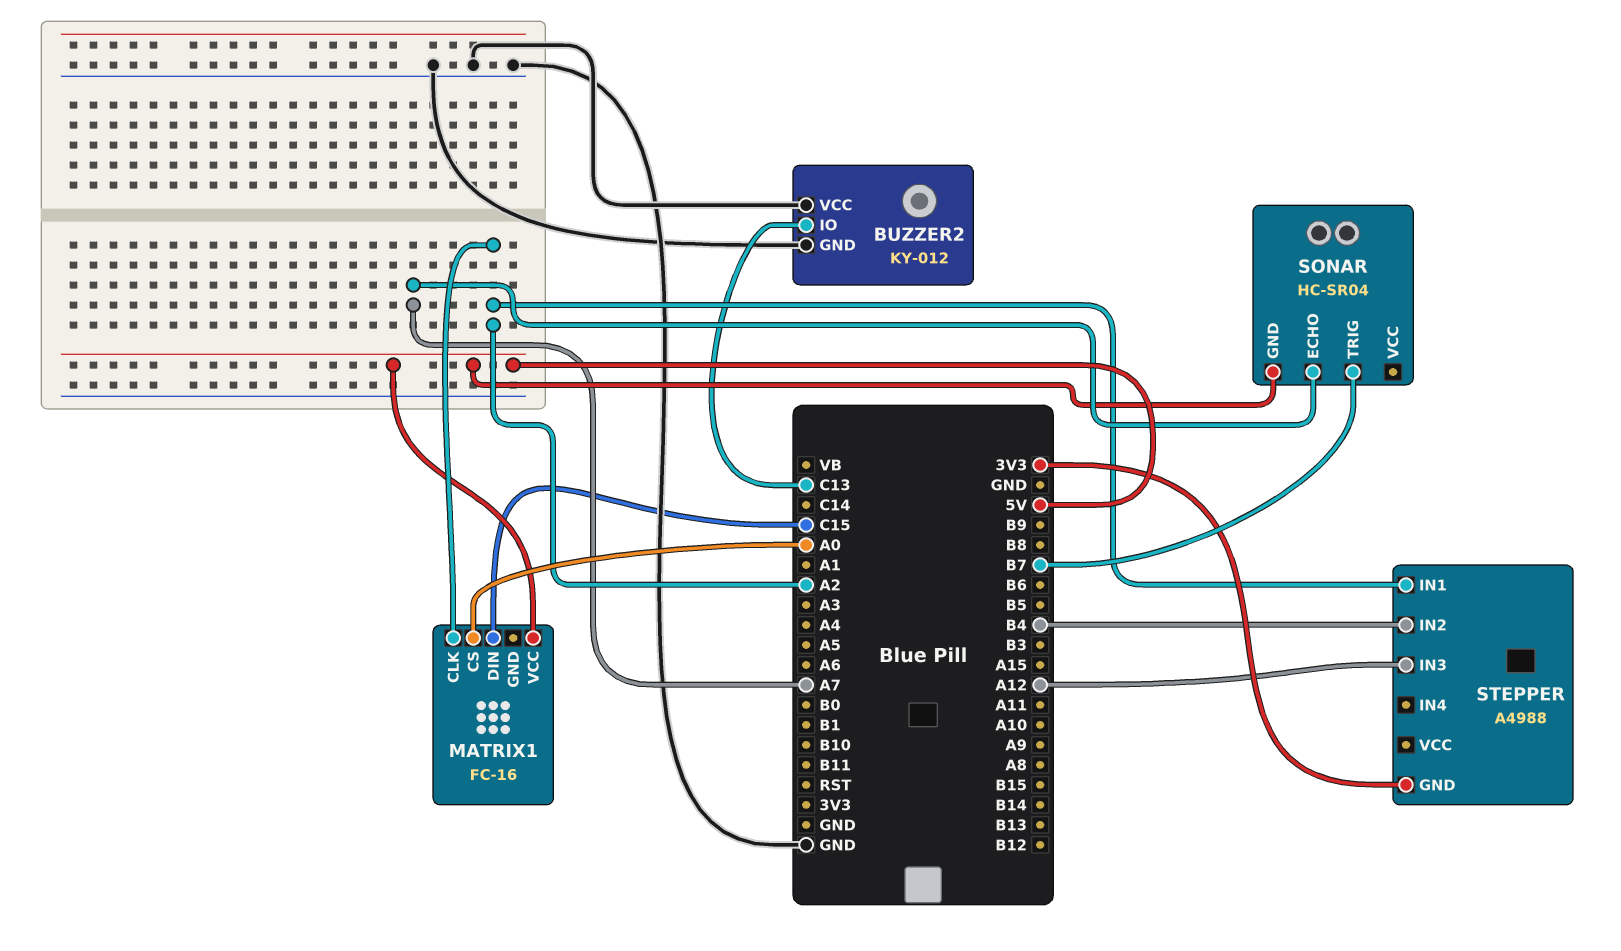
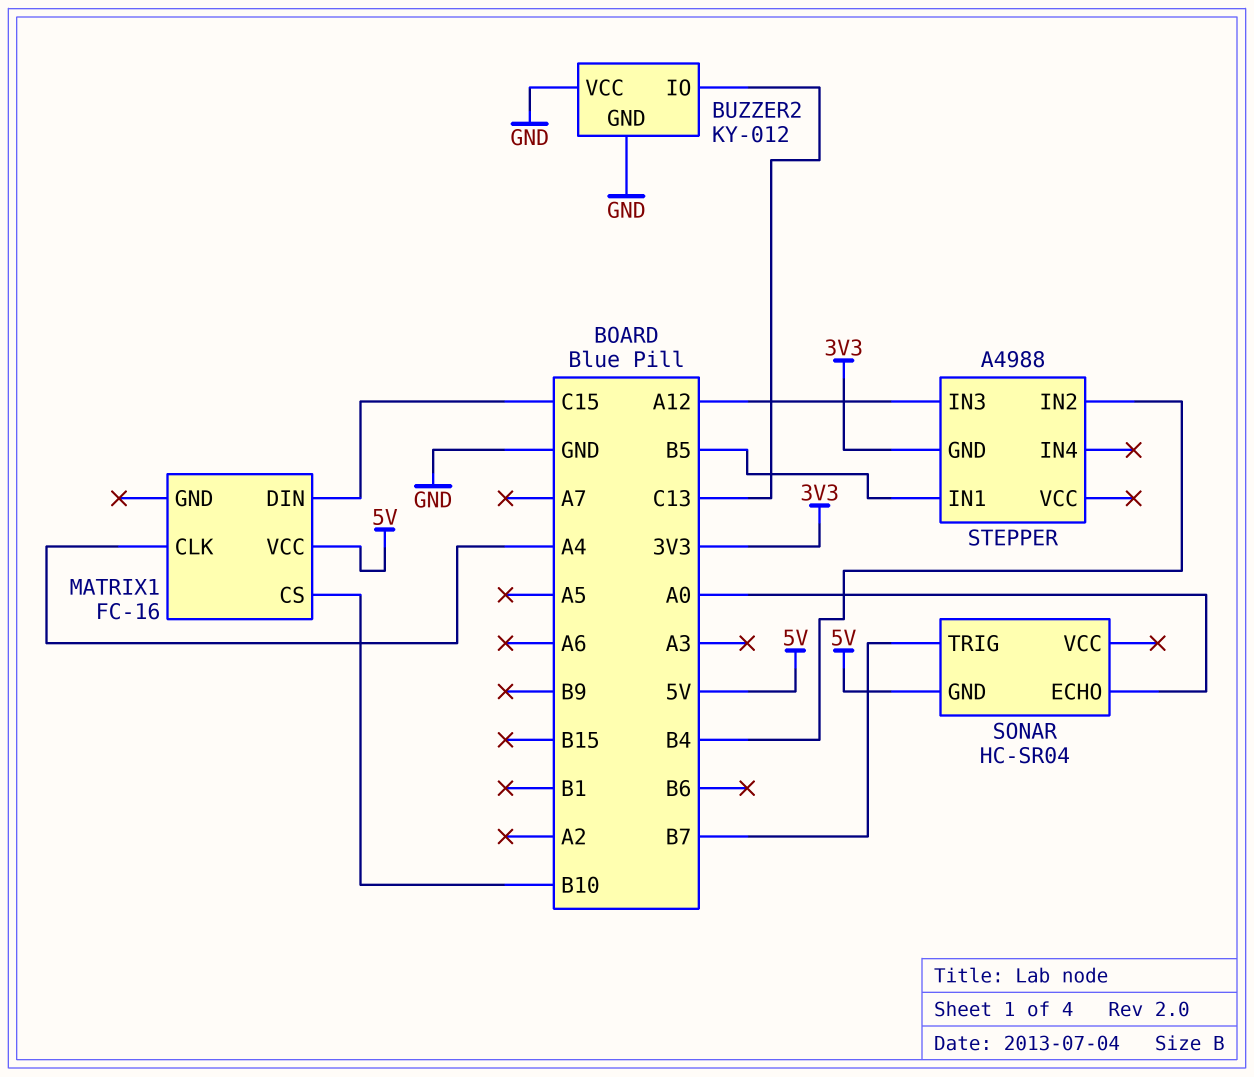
MATRIX1 pin CLK: A2 -> A4
MATRIX1 pin CS: A0 -> B10
SONAR pin ECHO: A7 -> A0
STEPPER pin IN1: A2 -> B5

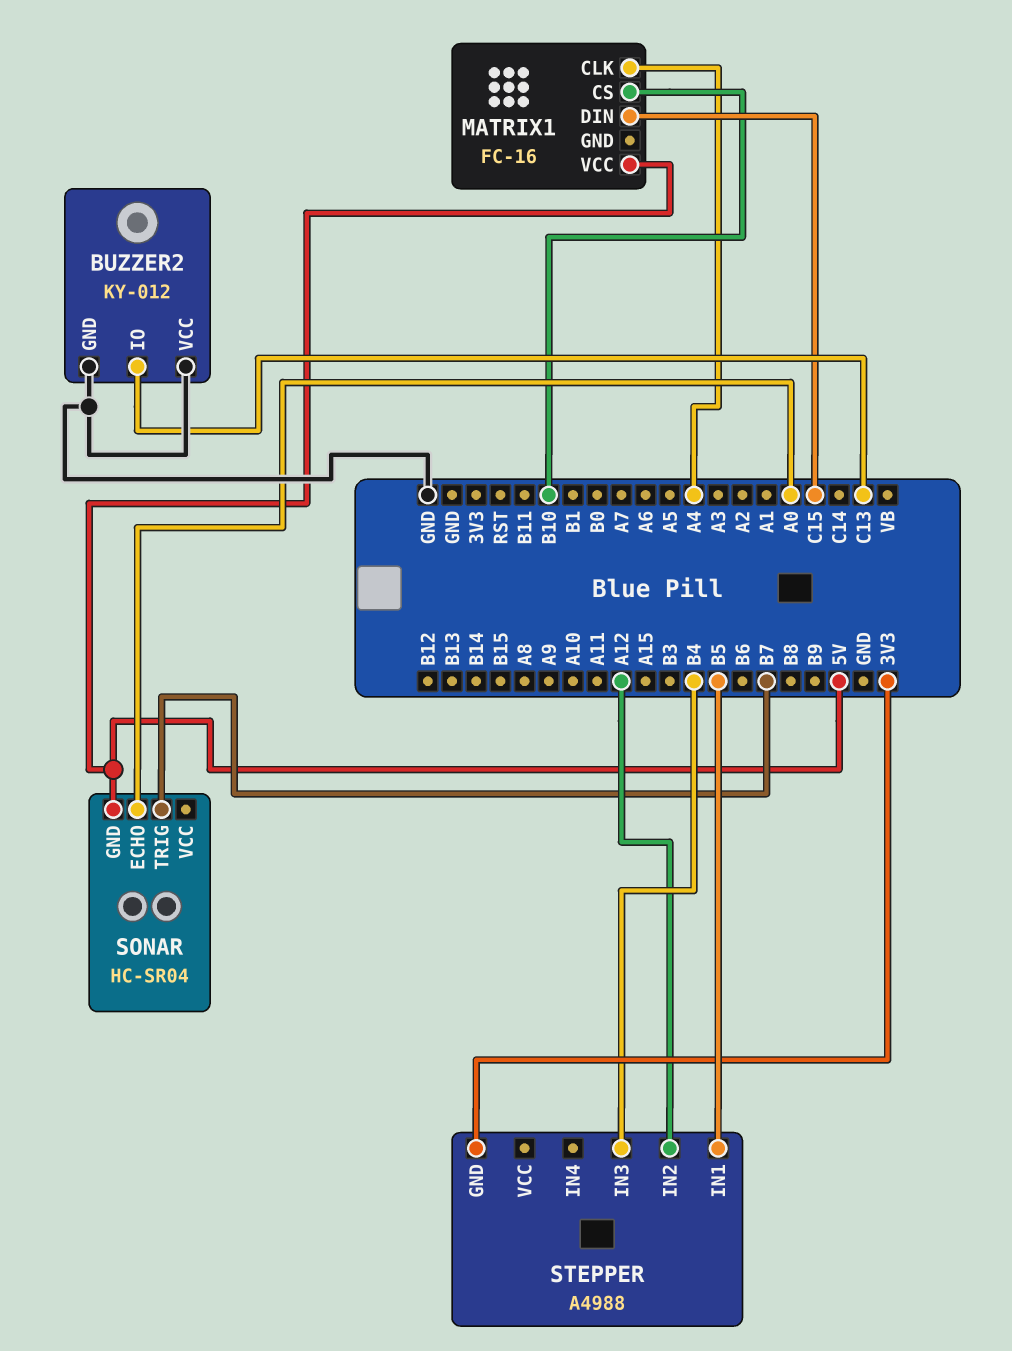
STEPPER pin IN2: B4 -> A12
STEPPER pin IN3: A12 -> B4

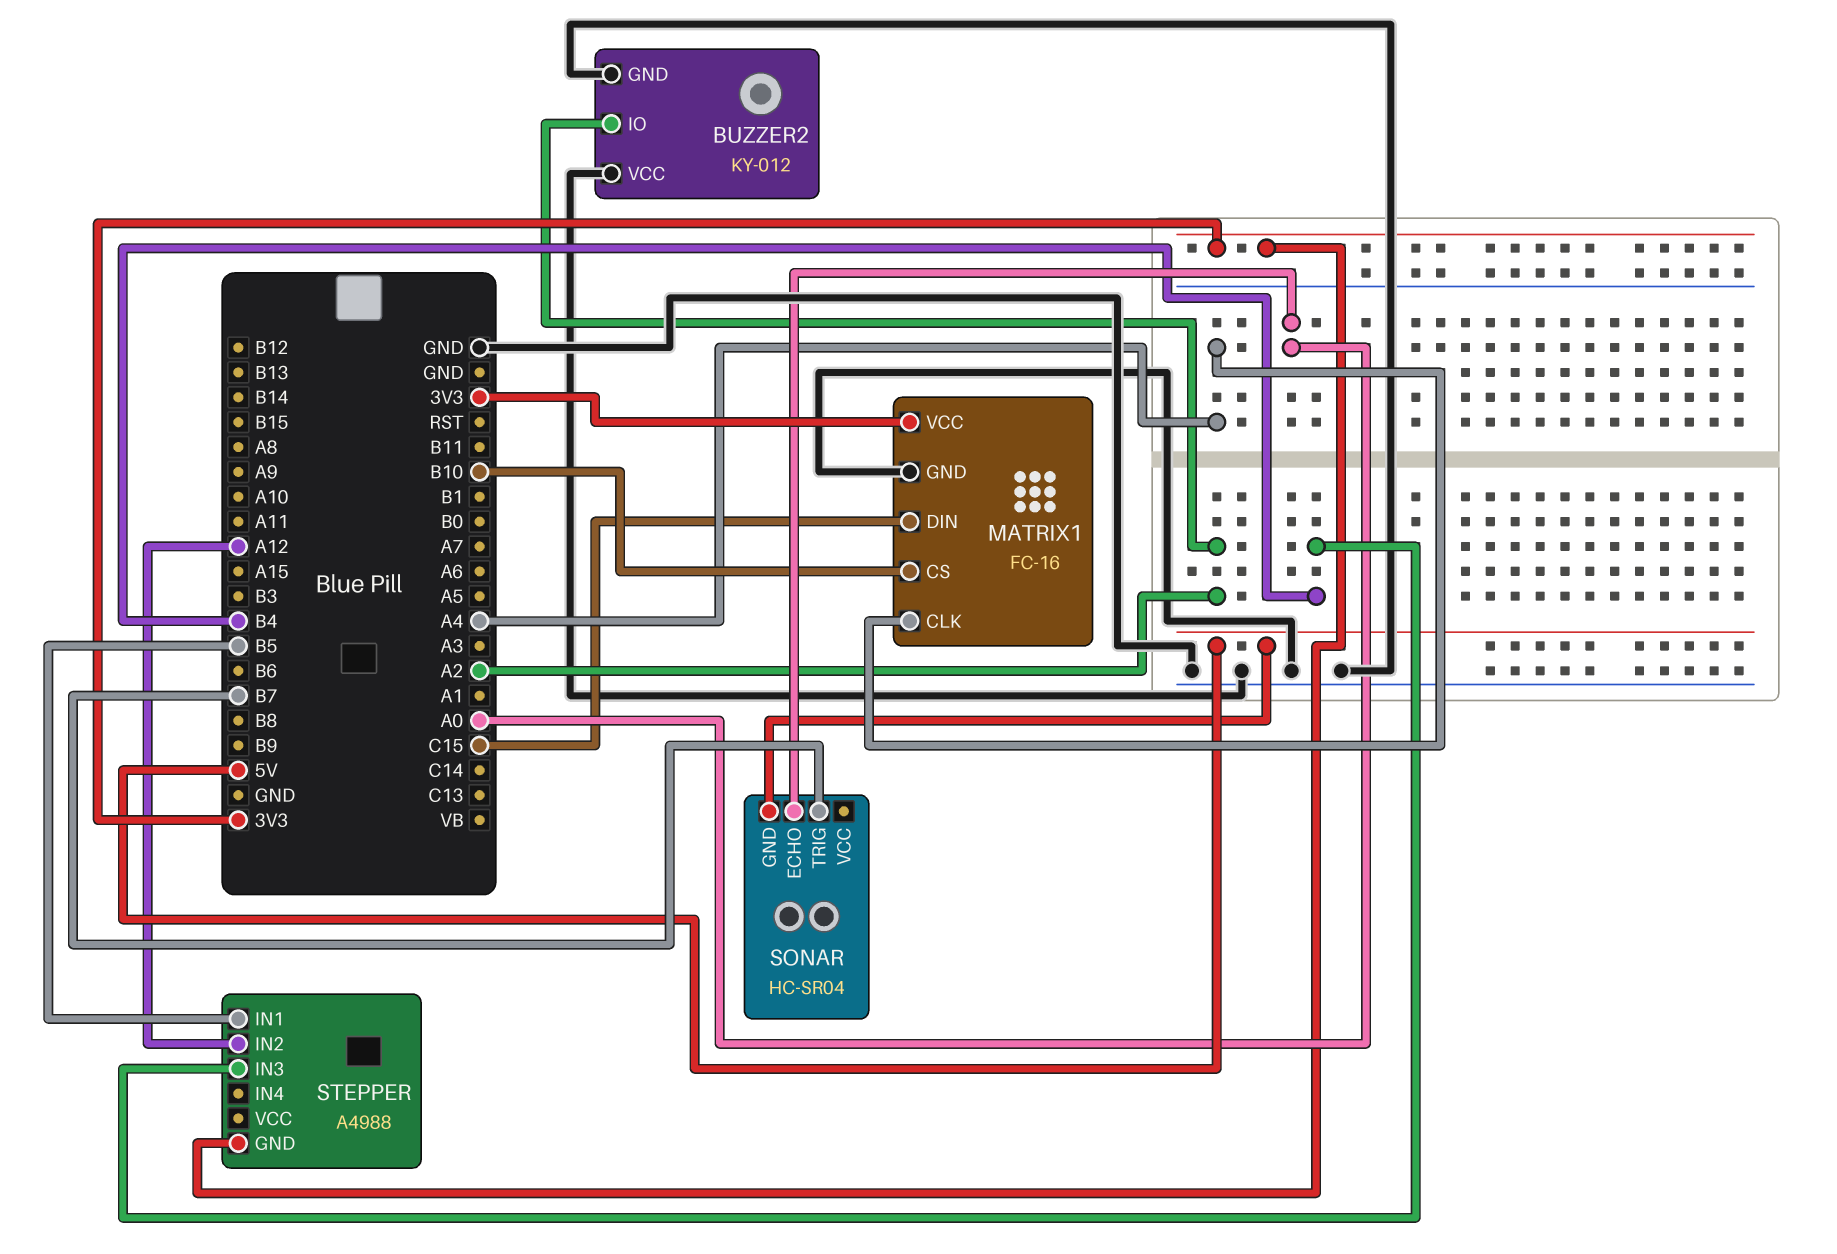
BUZZER2 pin IO: C13 -> A2
MATRIX1 pin GND: none -> GND
MATRIX1 pin VCC: 5V -> 3V3

